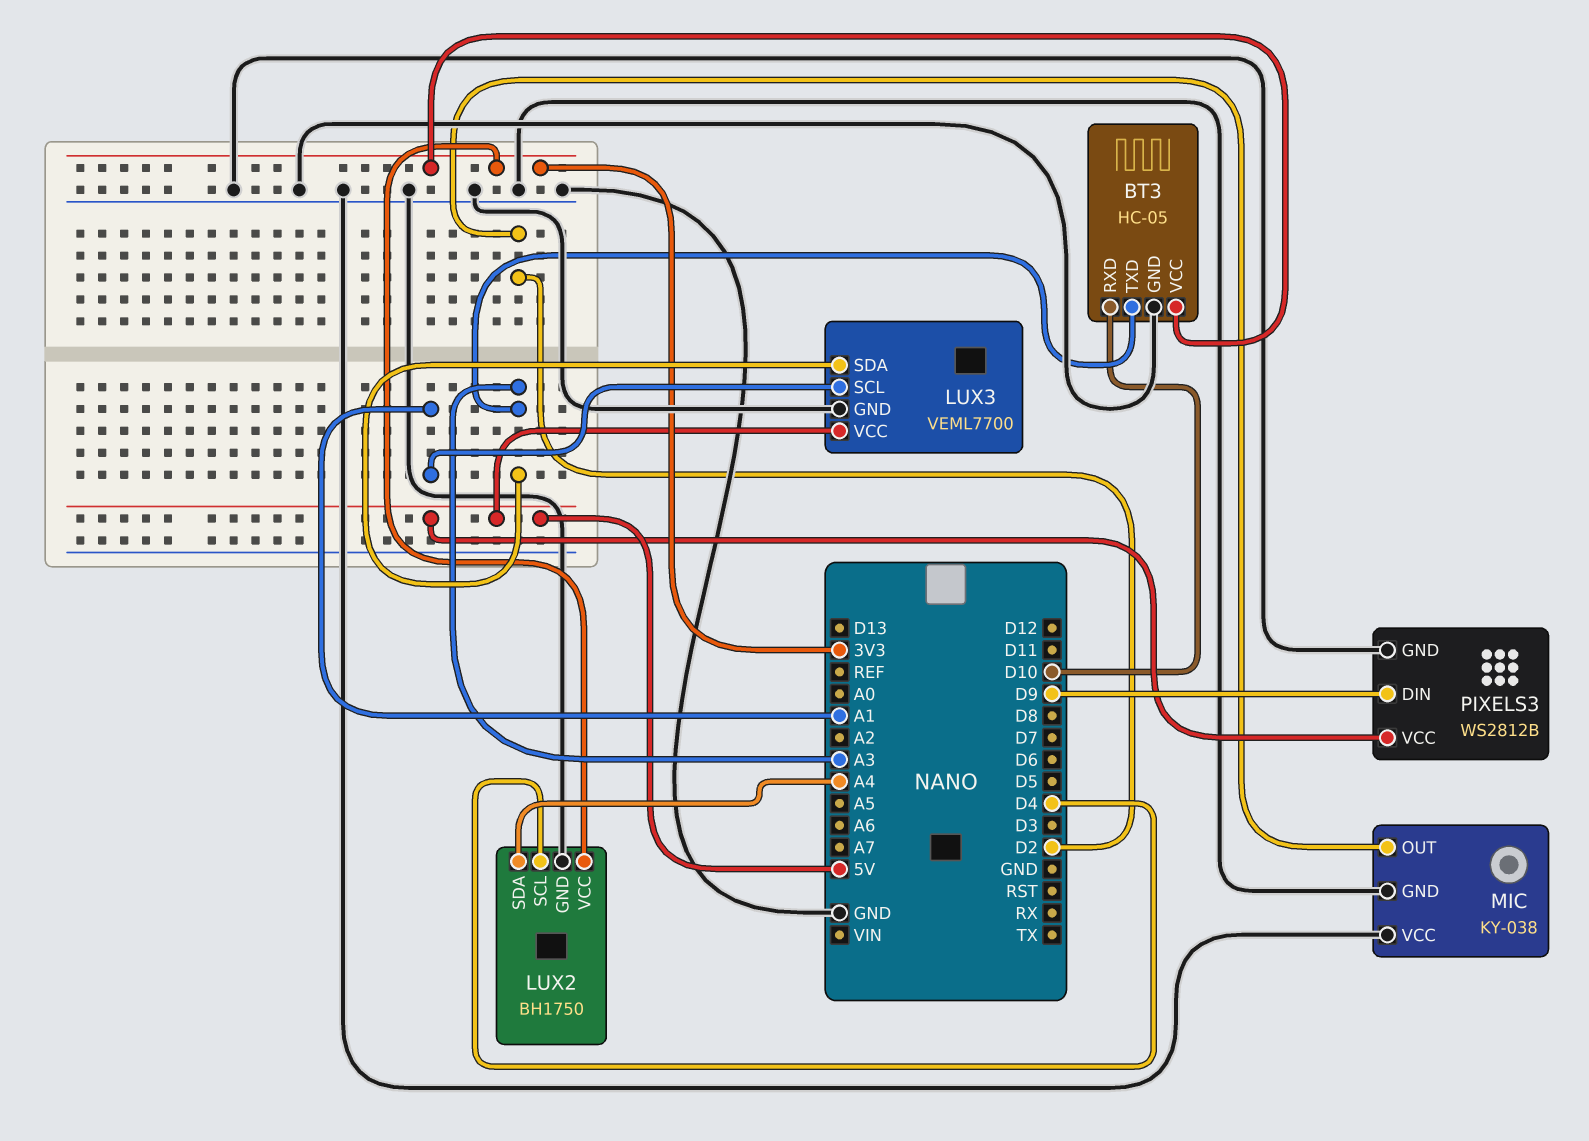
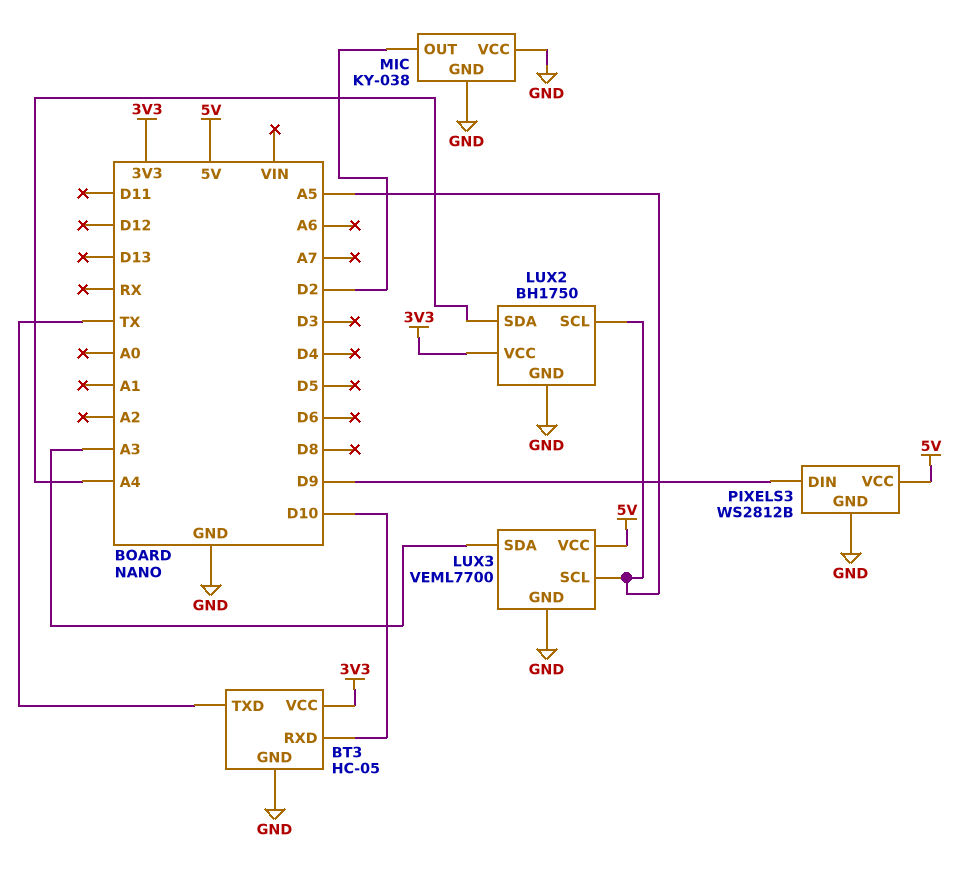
BT3 pin TXD: A3 -> TX
LUX2 pin SCL: D4 -> A5
LUX3 pin SCL: A1 -> A5

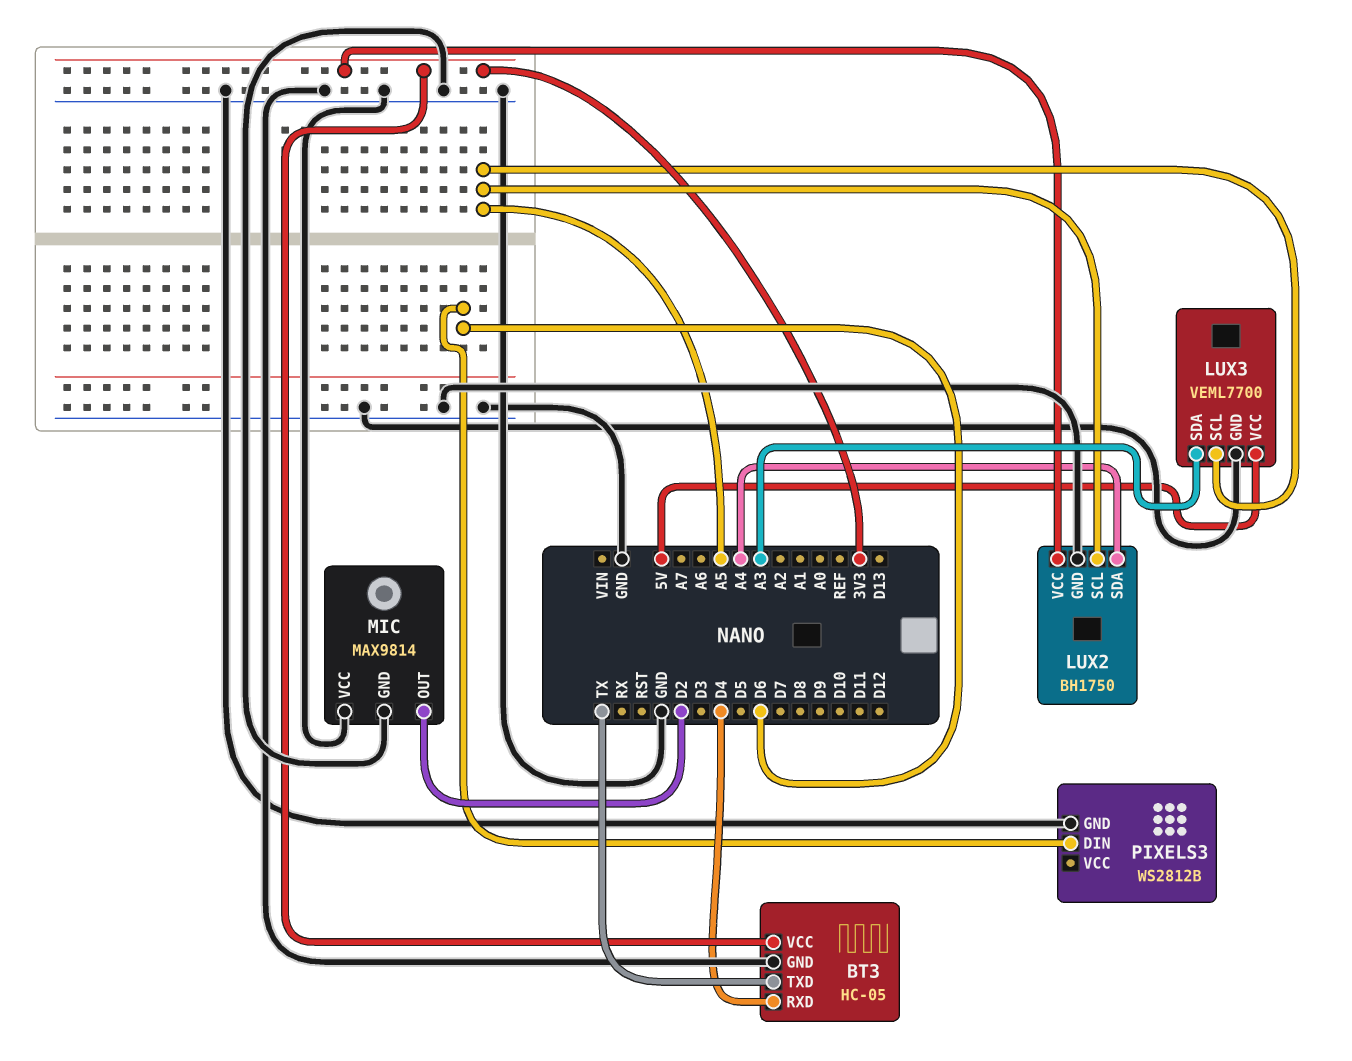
BT3 pin RXD: D10 -> D4
MIC: KY-038 -> MAX9814
PIXELS3 pin DIN: D9 -> D6
PIXELS3 pin VCC: 5V -> none

